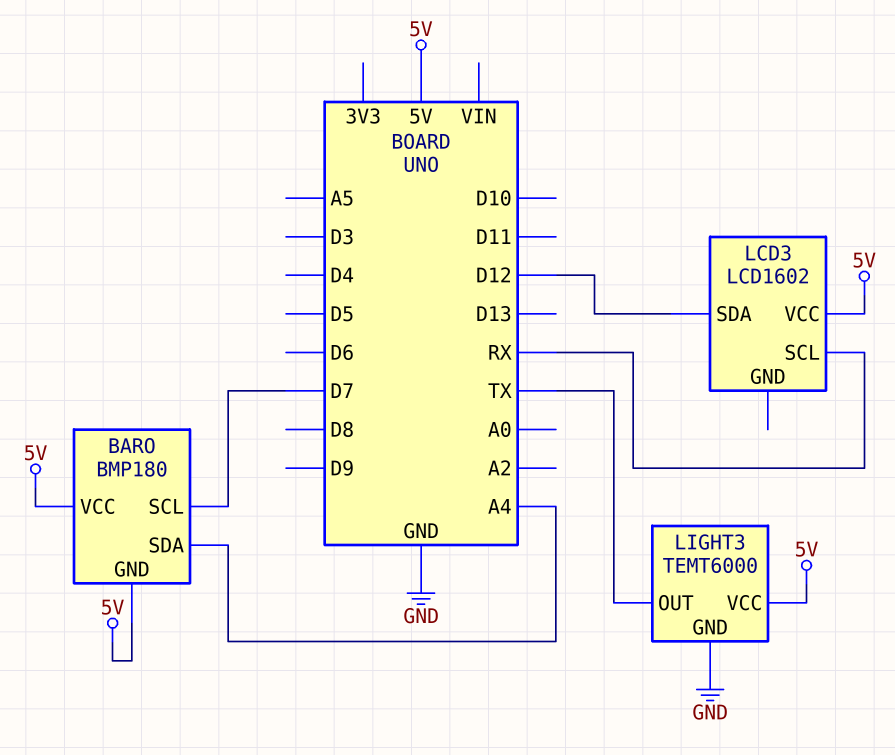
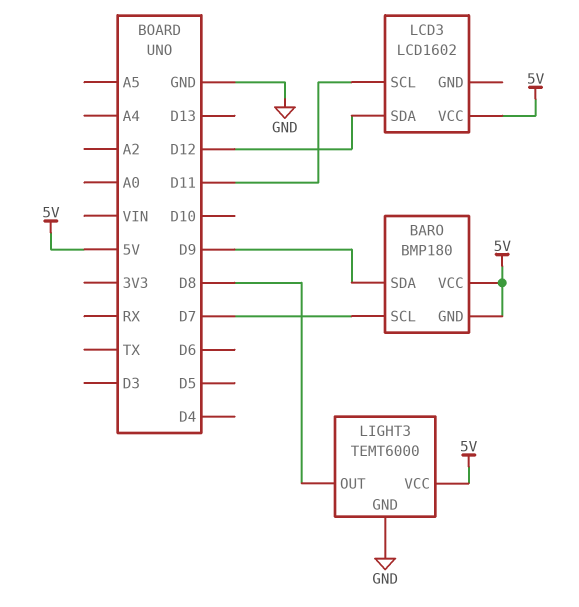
BARO pin SDA: A4 -> D9
LCD3 pin SCL: RX -> D11
LIGHT3 pin OUT: TX -> D8

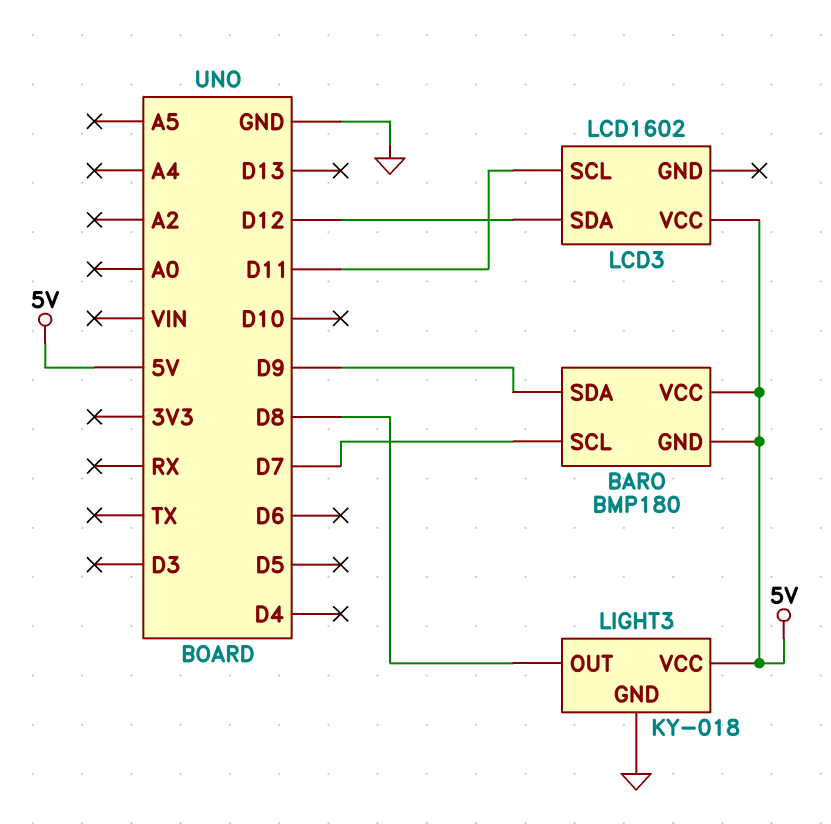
LIGHT3: TEMT6000 -> KY-018

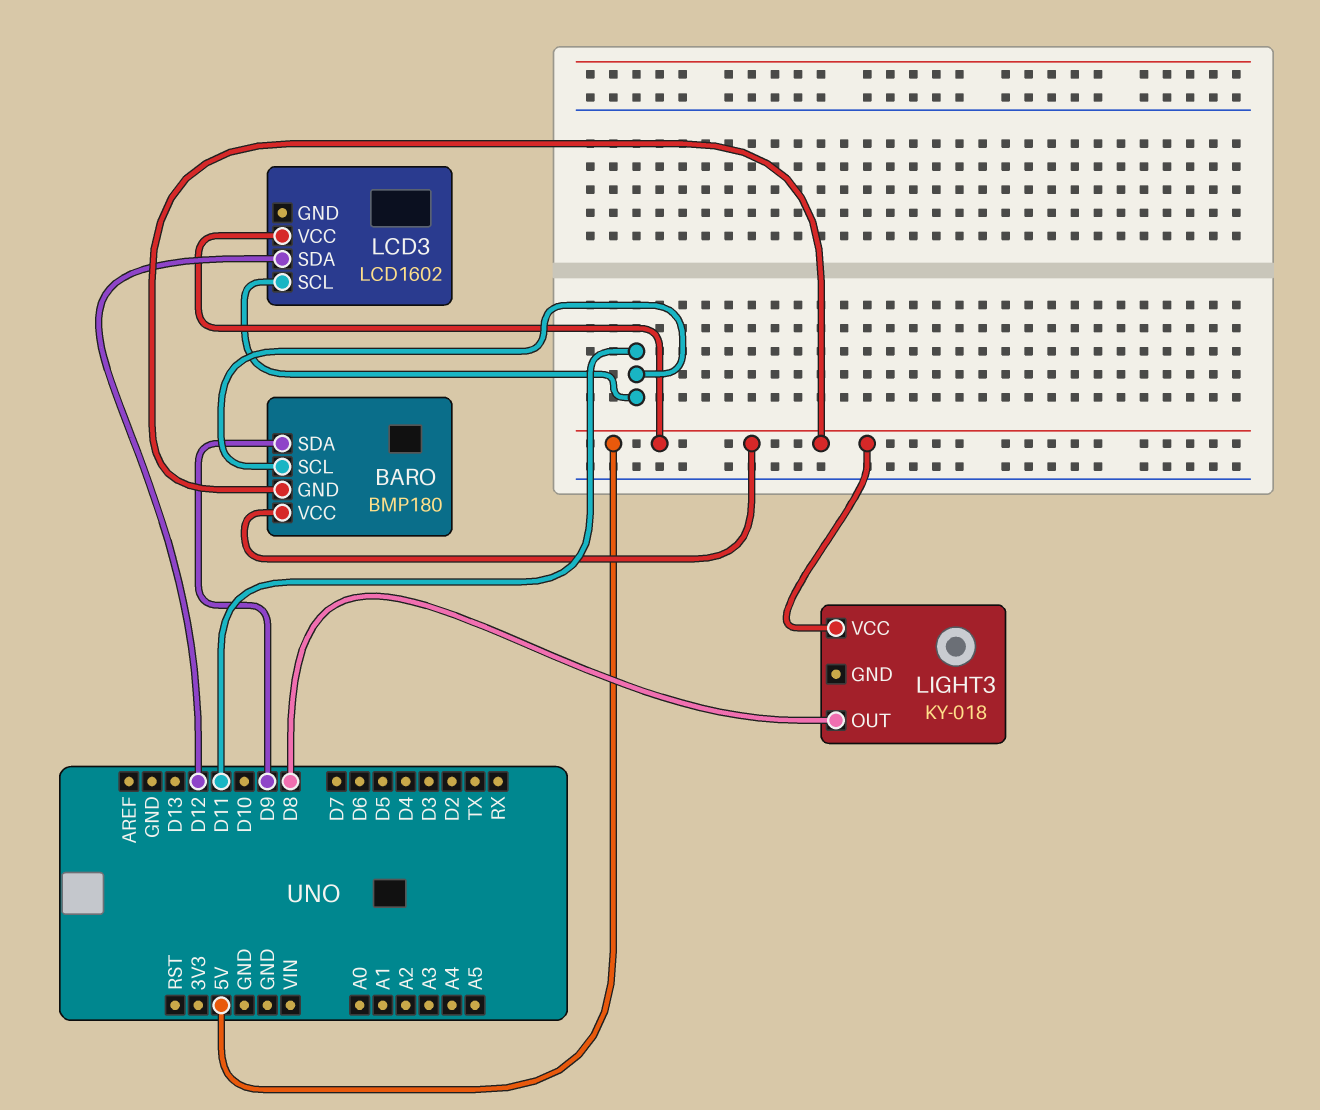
BARO pin SCL: D7 -> D11
LIGHT3 pin GND: GND -> none

